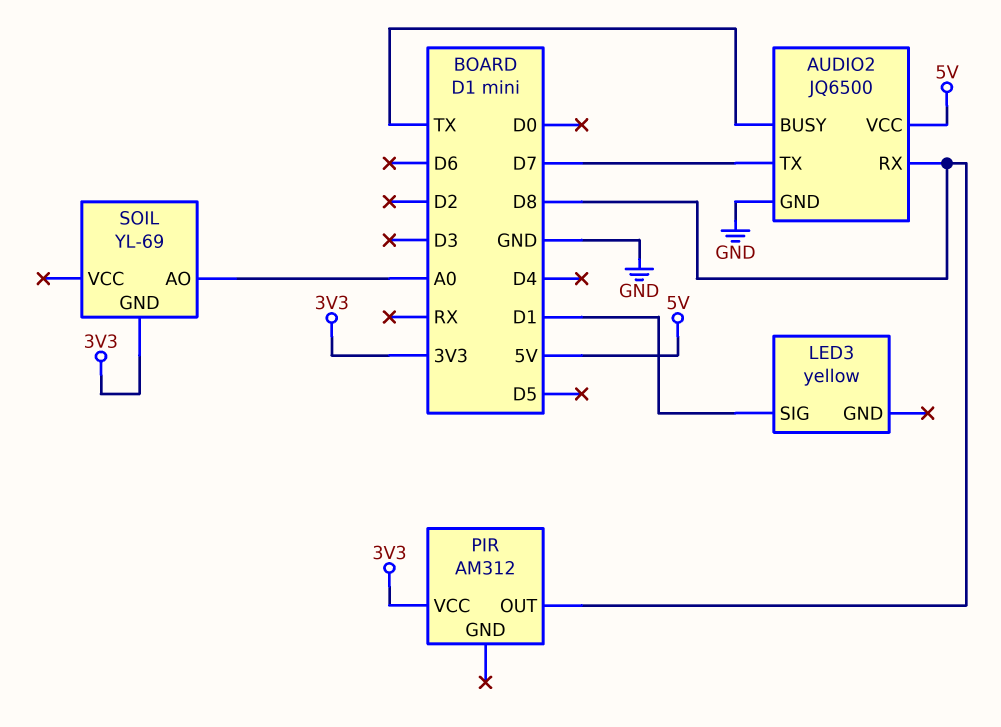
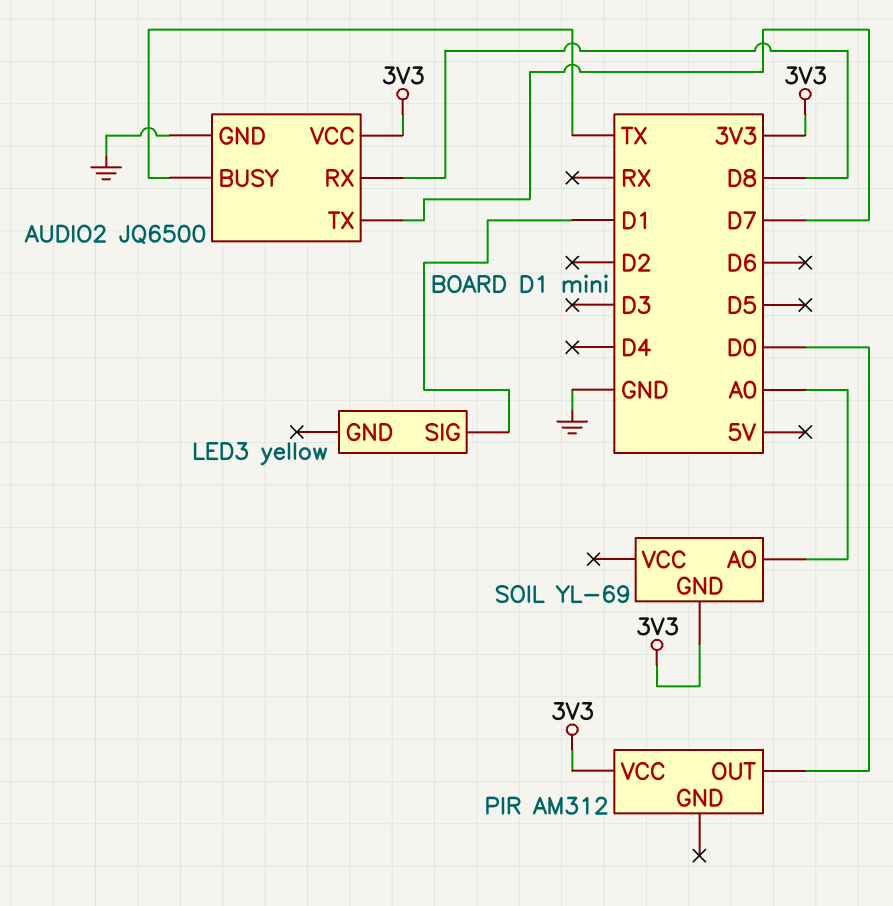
AUDIO2 pin VCC: 5V -> 3V3
PIR pin OUT: D8 -> D0

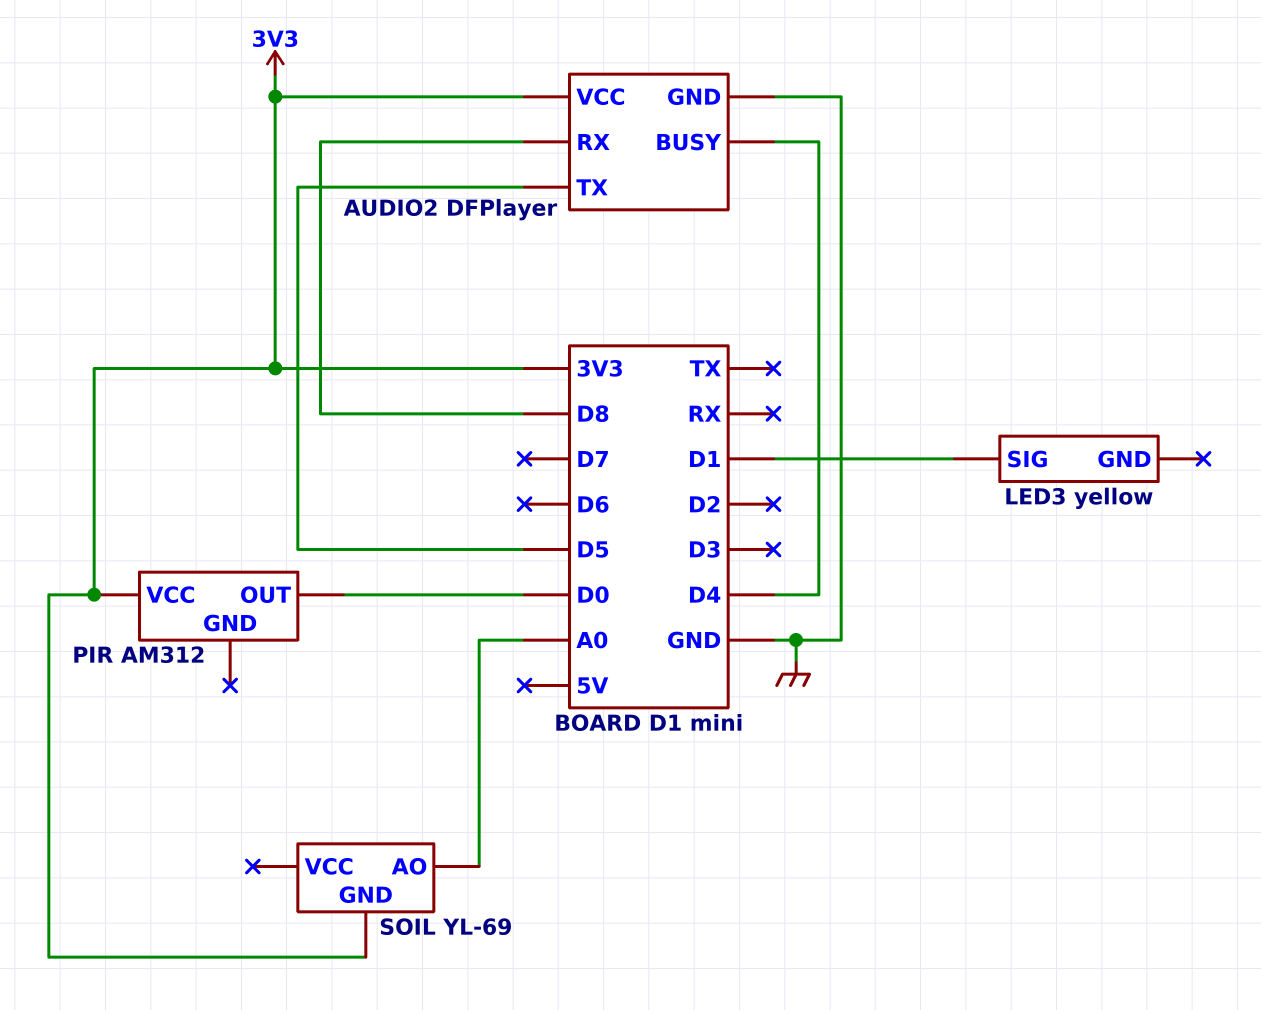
AUDIO2: JQ6500 -> DFPlayer
AUDIO2 pin BUSY: TX -> D4
AUDIO2 pin TX: D7 -> D5

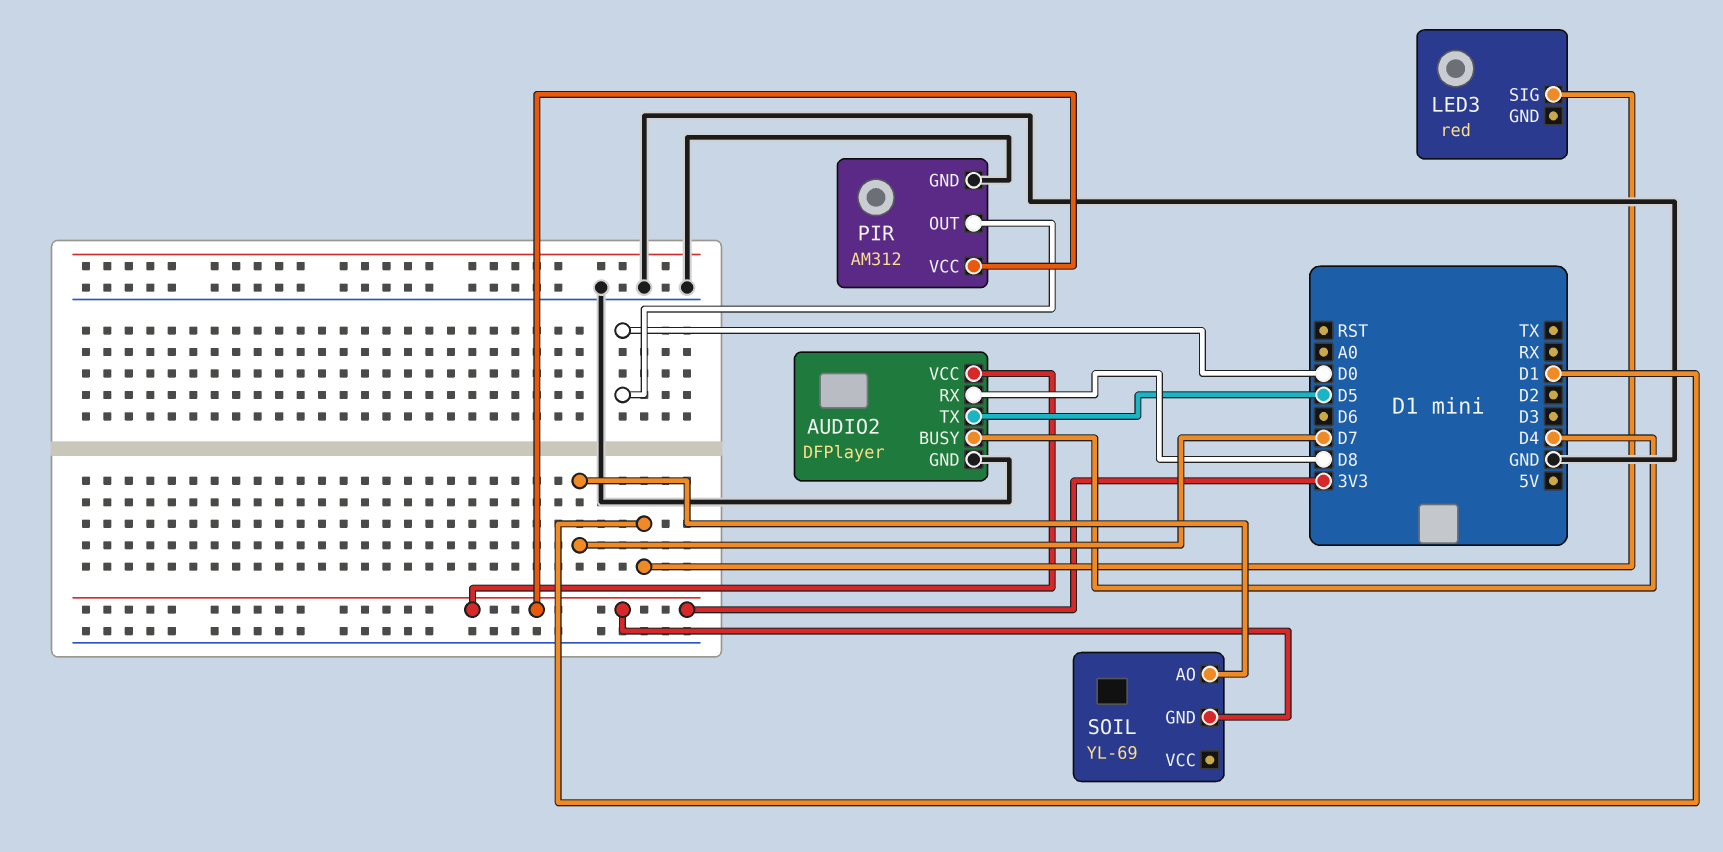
LED3: yellow -> red
PIR pin GND: none -> GND
SOIL pin AO: A0 -> D7

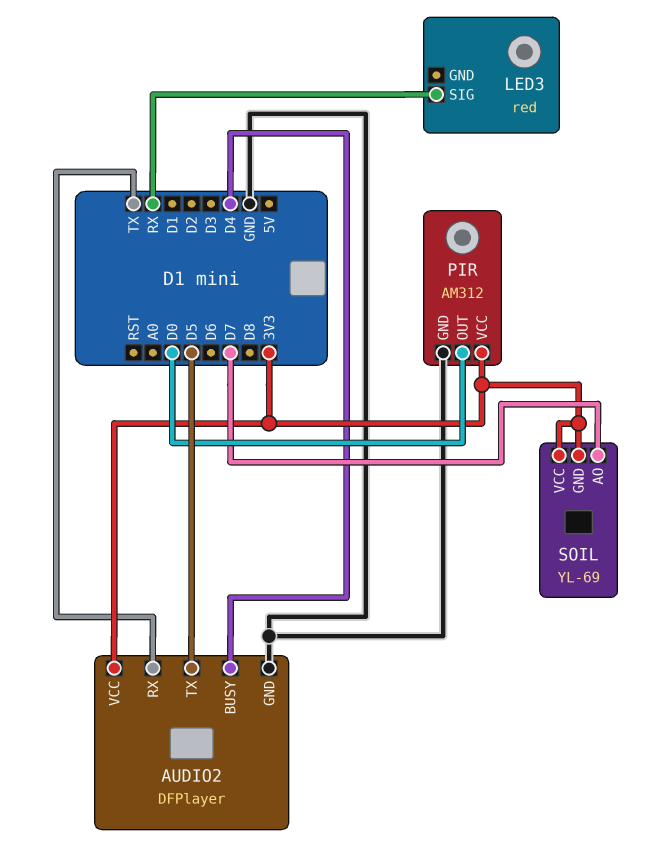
AUDIO2 pin RX: D8 -> TX
LED3 pin SIG: D1 -> RX
SOIL pin VCC: none -> 3V3

